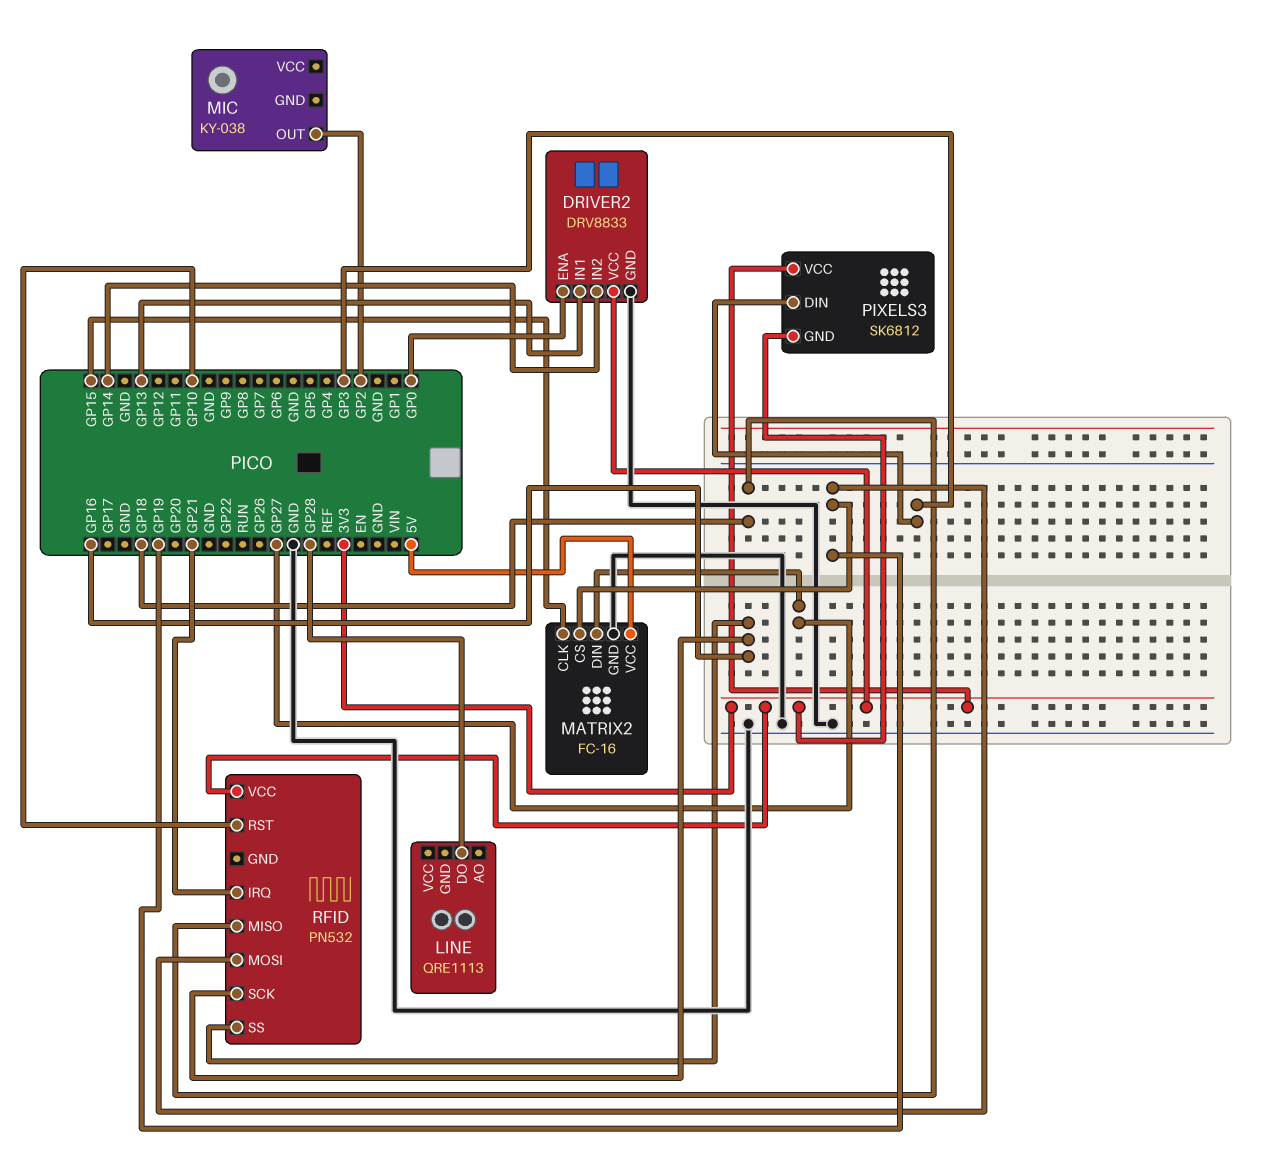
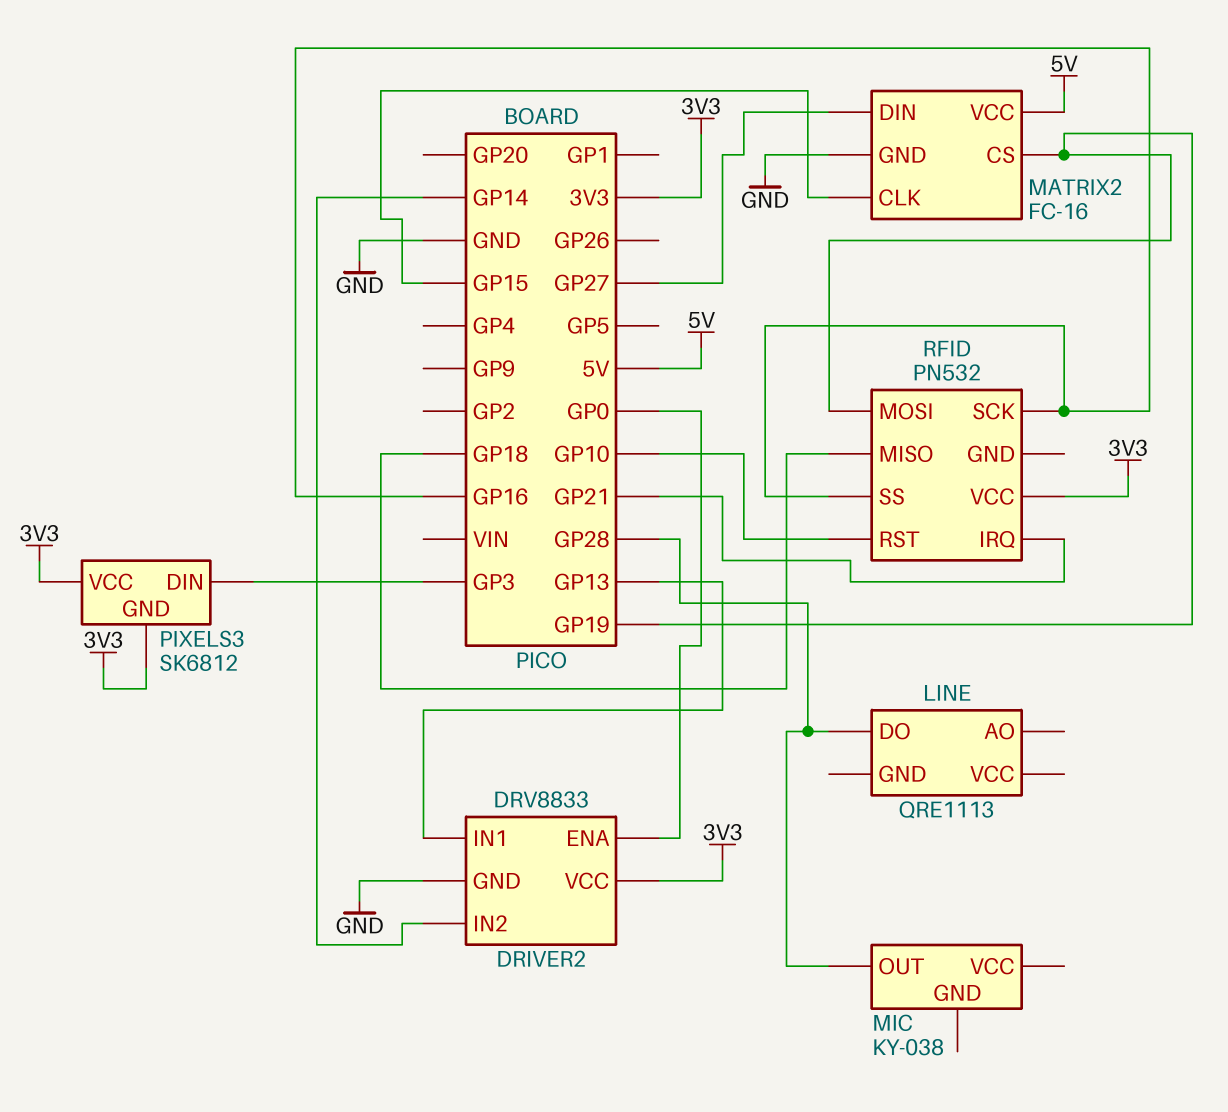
MIC pin OUT: GP2 -> GP28

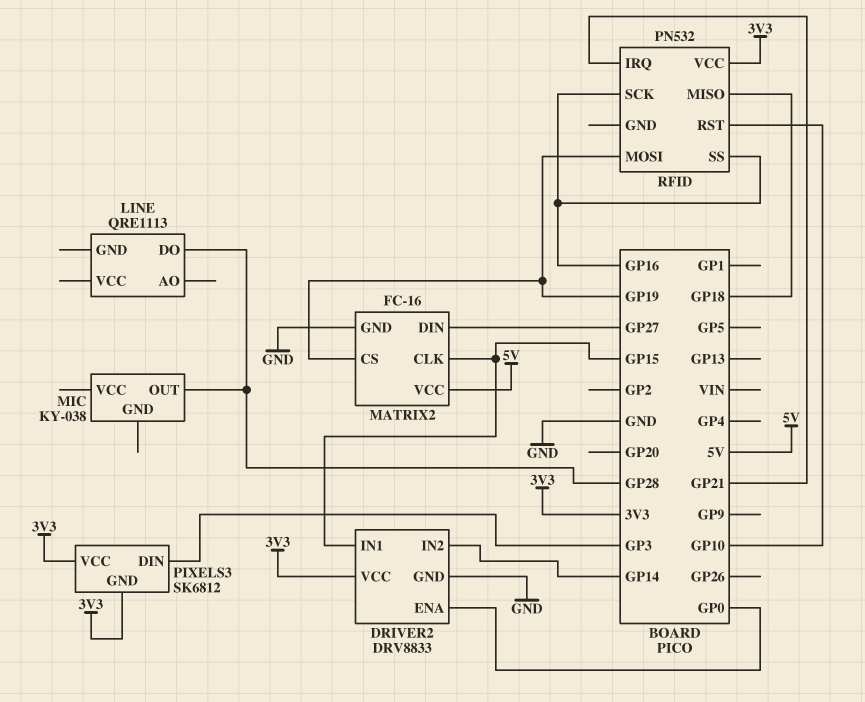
DRIVER2 pin IN1: GP13 -> GP15

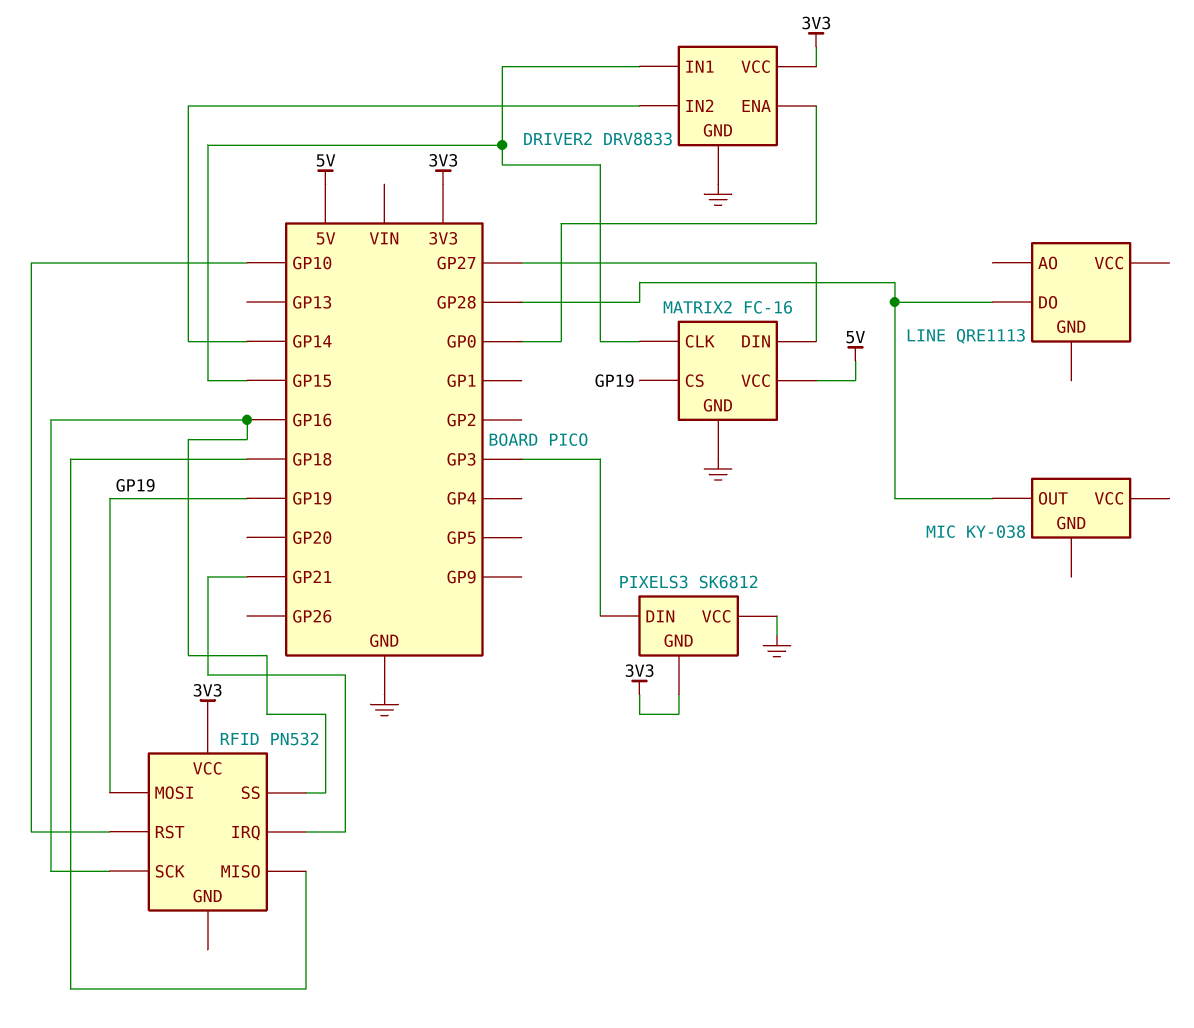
PIXELS3 pin VCC: 3V3 -> GND

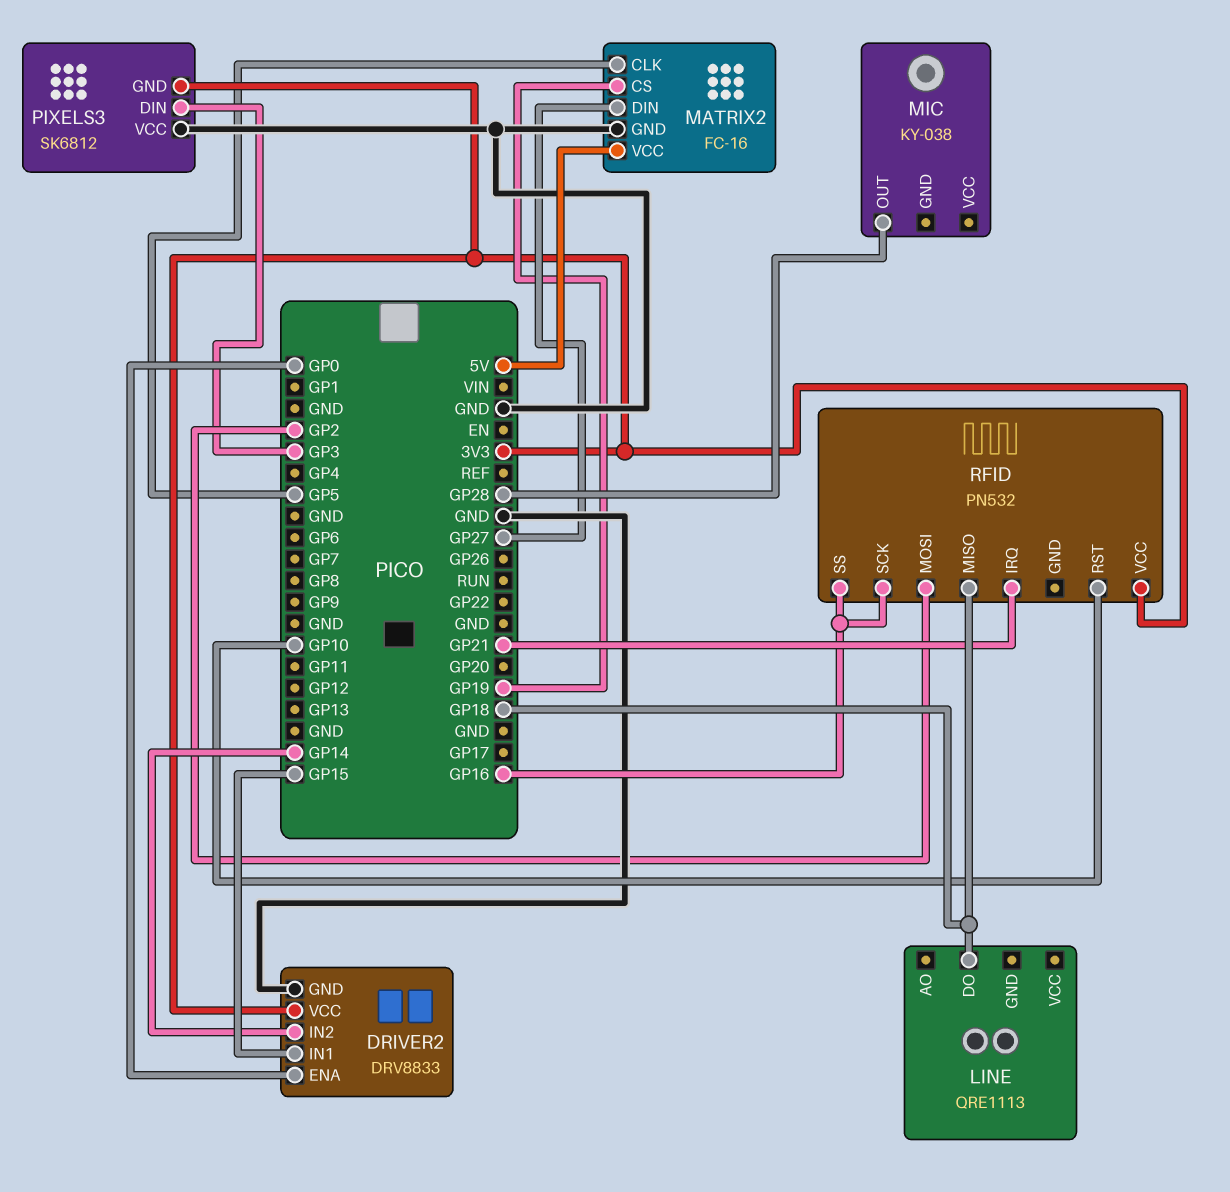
LINE pin DO: GP28 -> GP18
MATRIX2 pin CLK: GP15 -> GP5
RFID pin MOSI: GP19 -> GP2

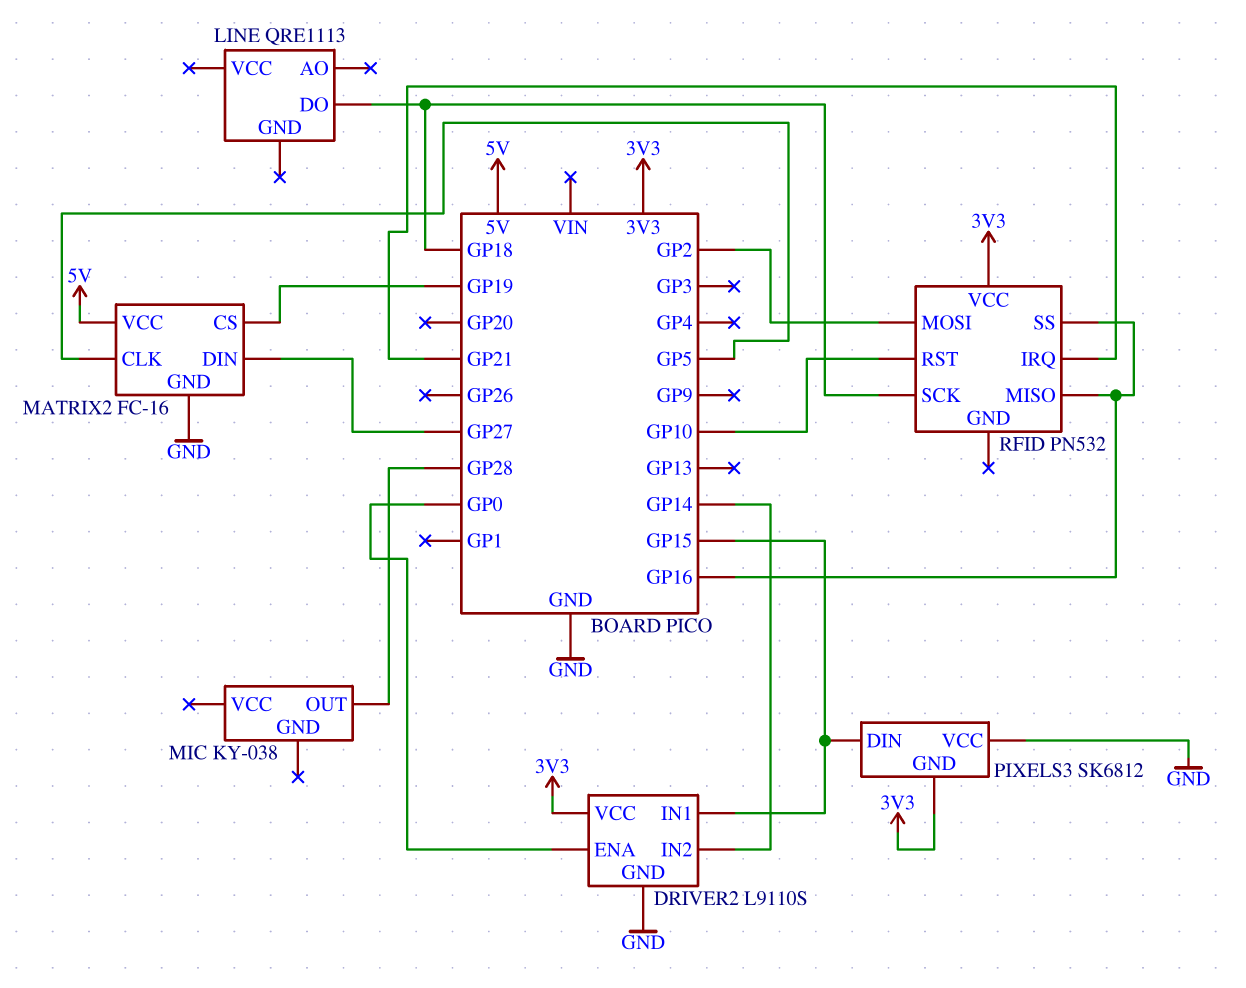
DRIVER2: DRV8833 -> L9110S
PIXELS3 pin DIN: GP3 -> GP15
RFID pin MISO: GP18 -> GP16
RFID pin SCK: GP16 -> GP18

